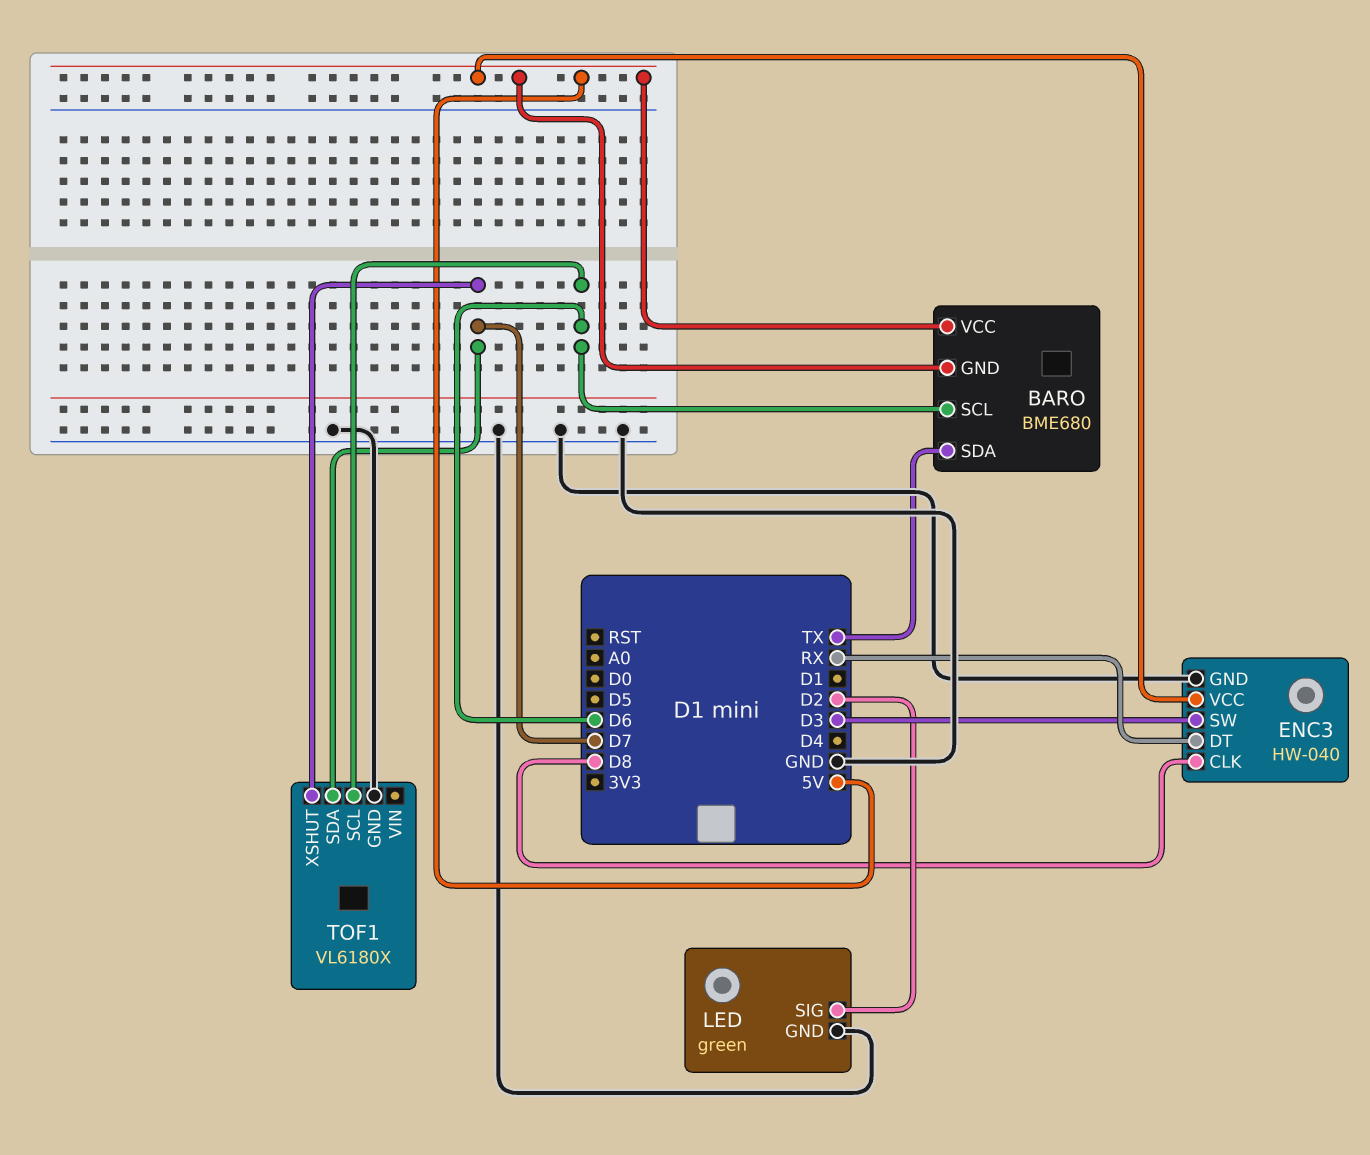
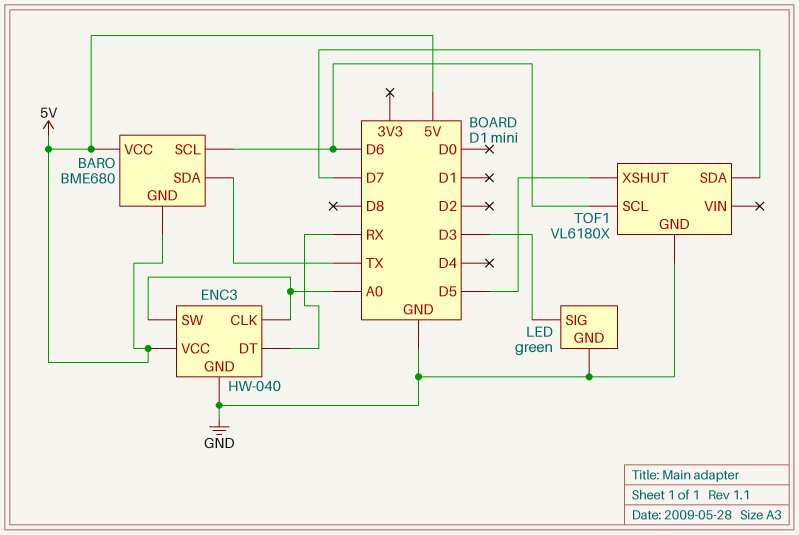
ENC3 pin CLK: D8 -> A0
ENC3 pin SW: D3 -> A0
LED pin SIG: D2 -> D3
TOF1 pin XSHUT: D7 -> D5

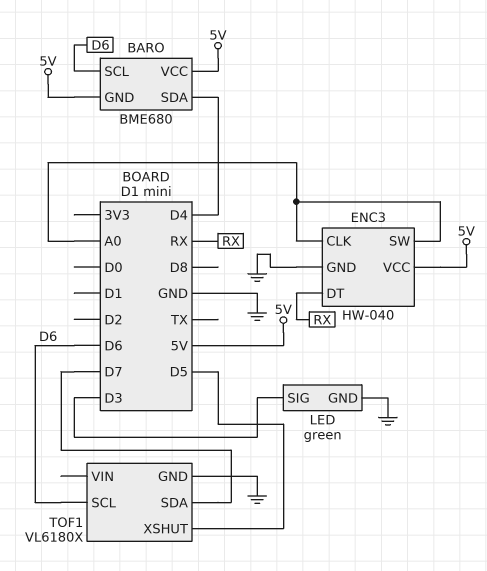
BARO pin SDA: TX -> D4

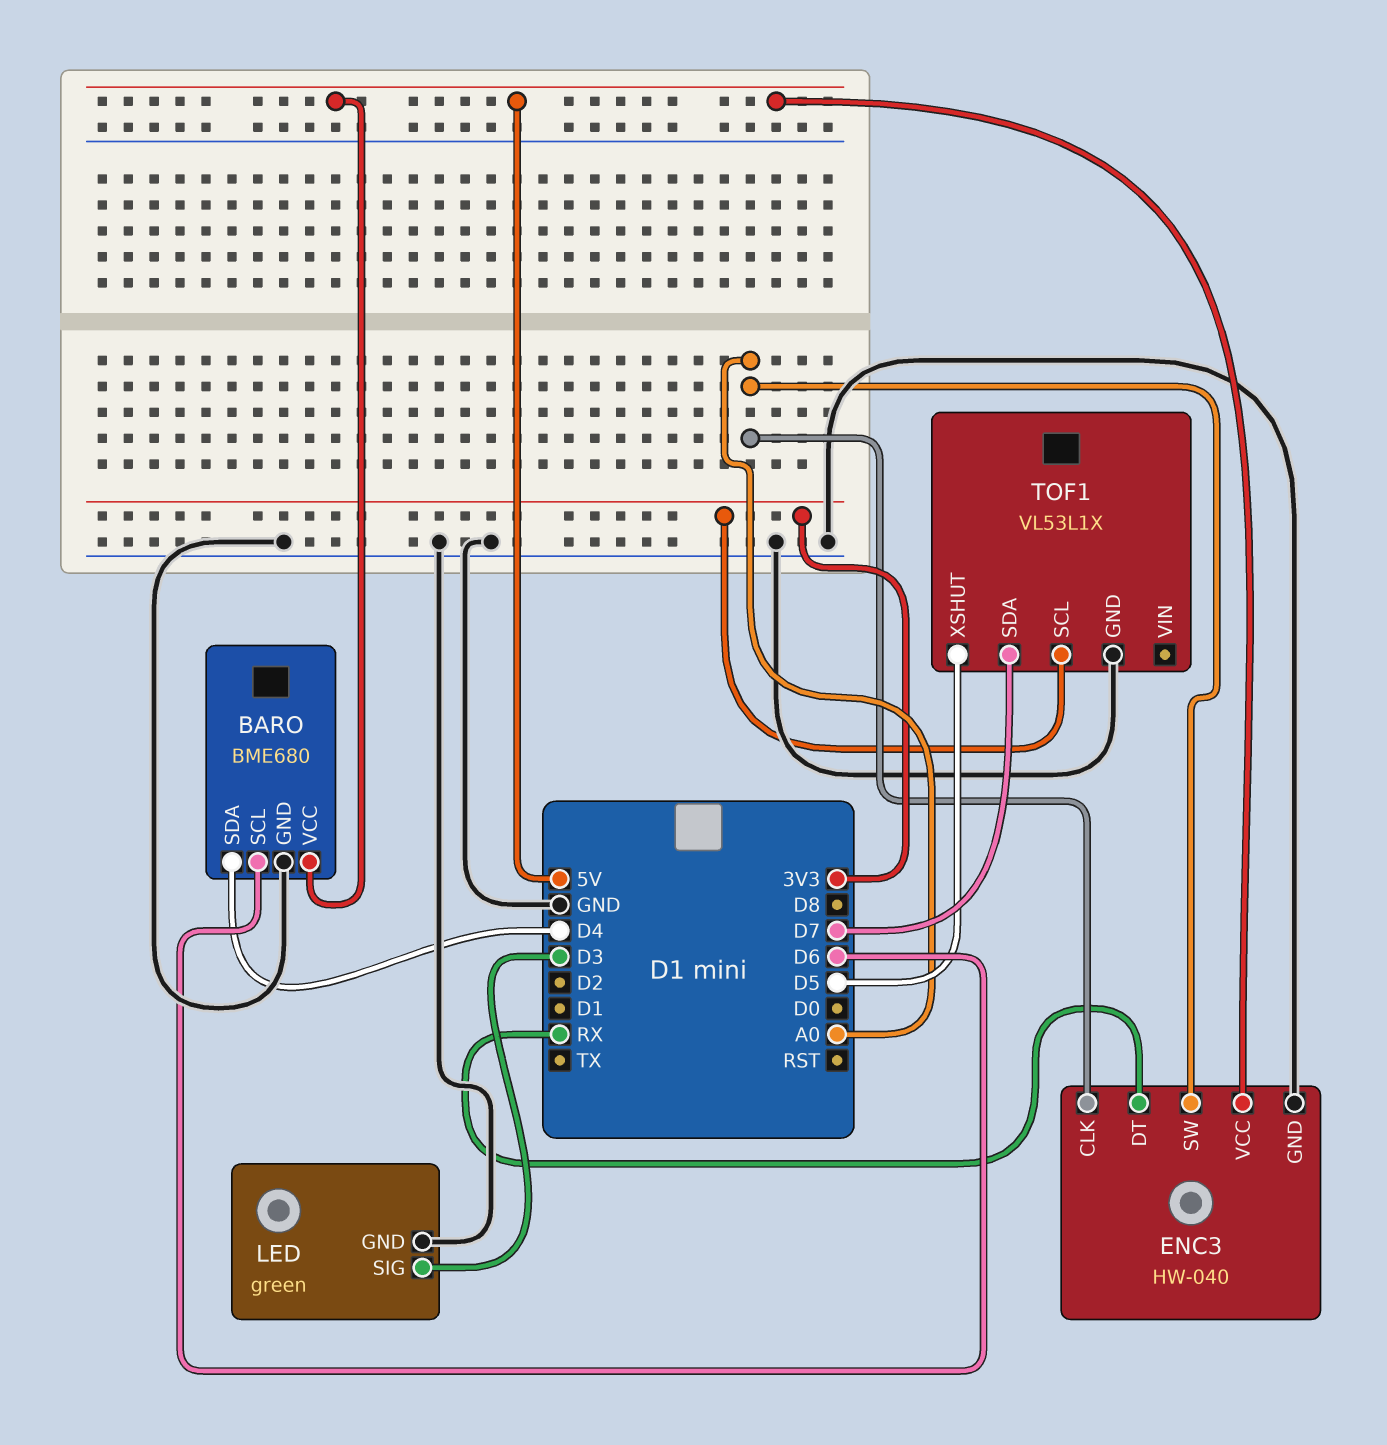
BARO pin GND: 5V -> GND
TOF1: VL6180X -> VL53L1X
TOF1 pin SCL: D6 -> 3V3

